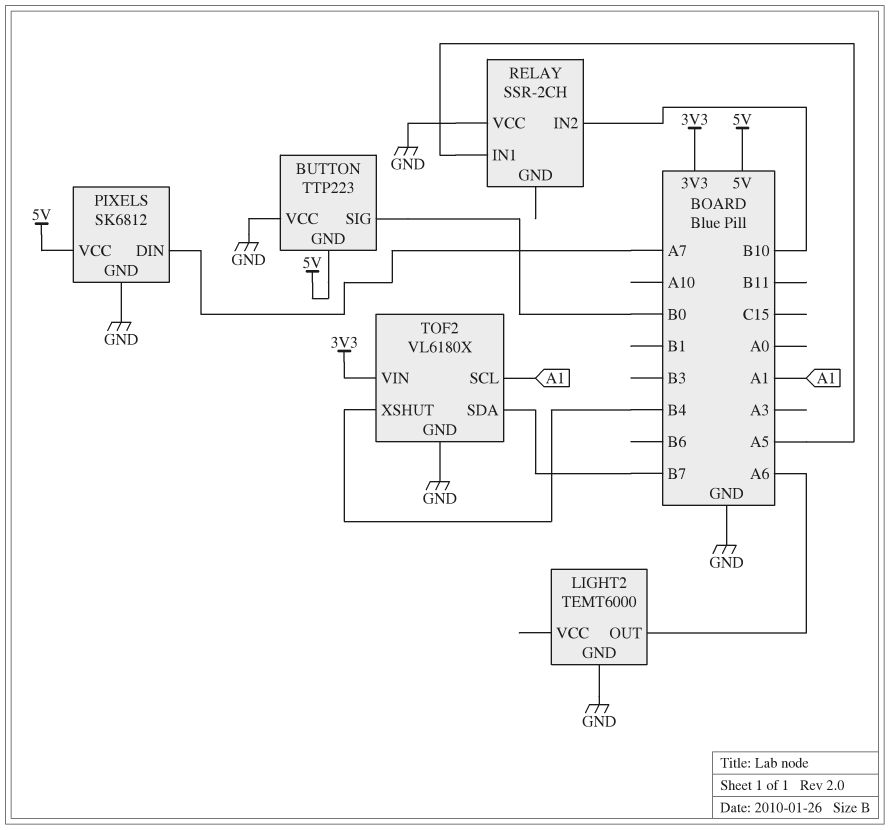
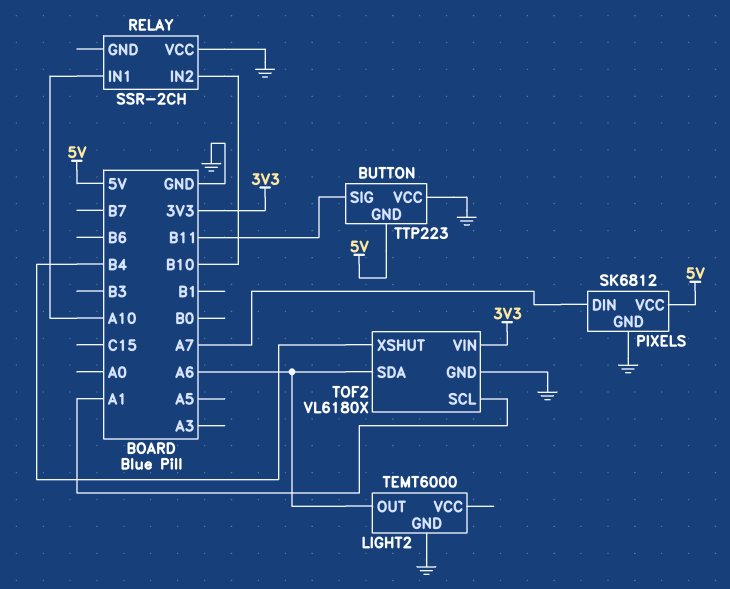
BUTTON pin SIG: B0 -> B11
RELAY pin IN1: A5 -> A10
TOF2 pin SDA: B7 -> A6

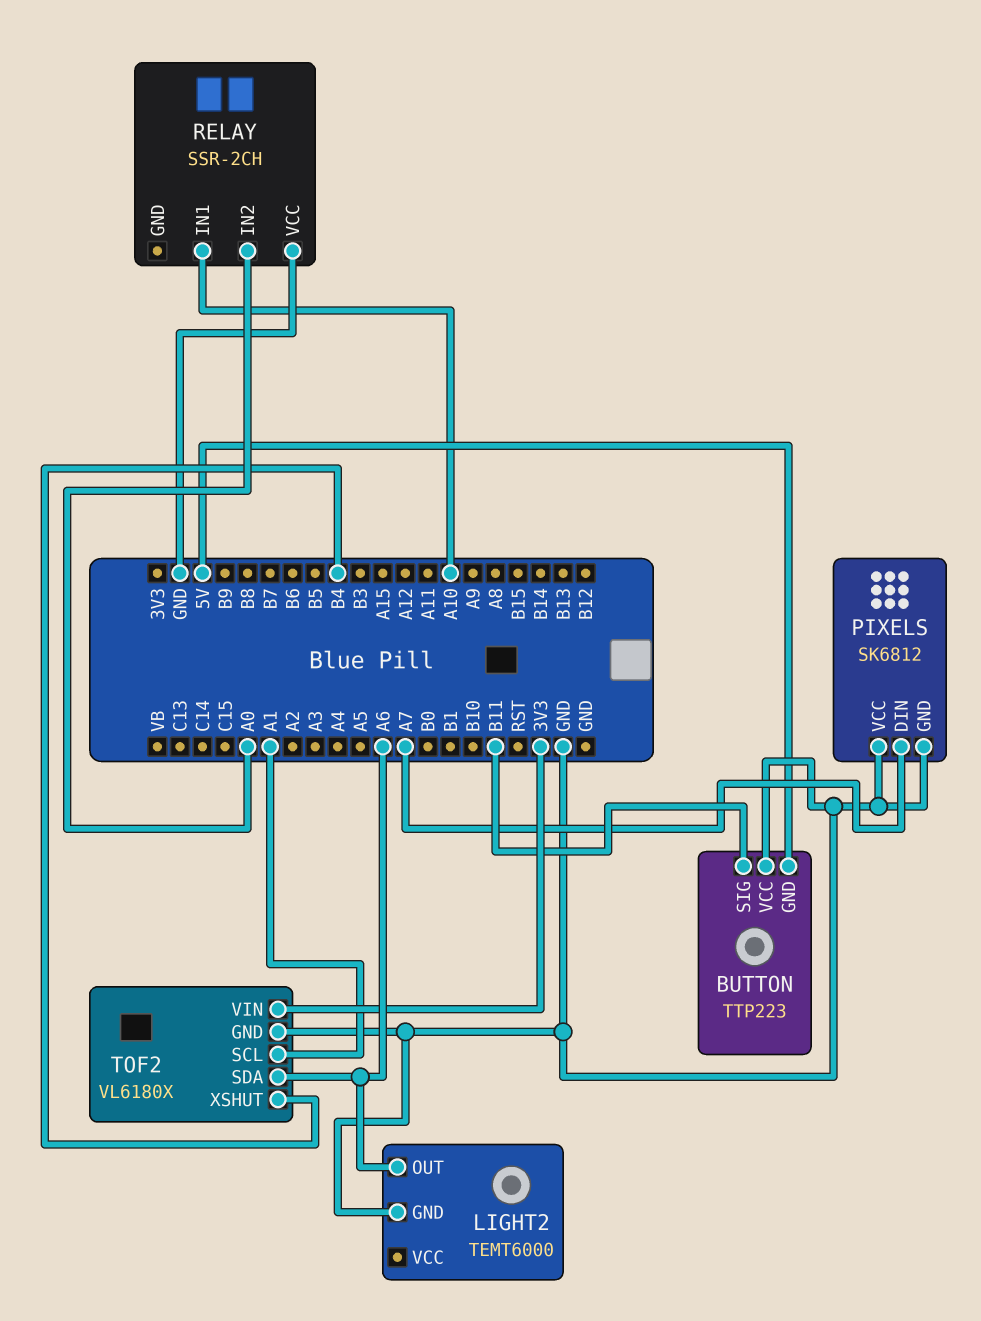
PIXELS pin VCC: 5V -> GND
RELAY pin IN2: B10 -> A0

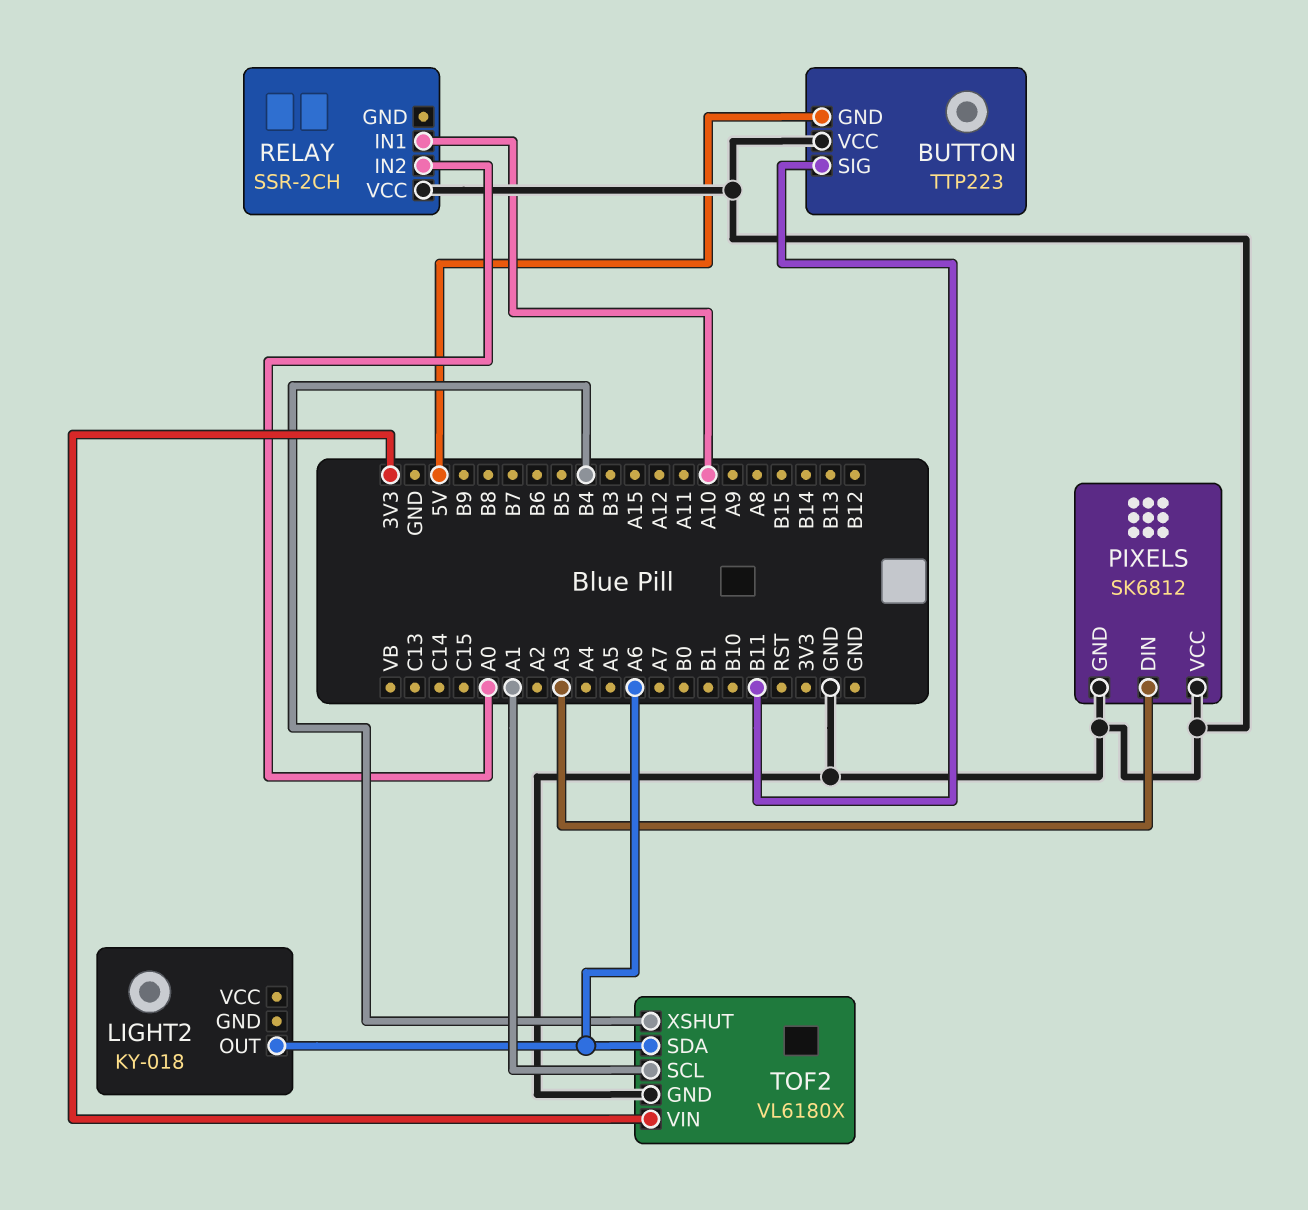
LIGHT2: TEMT6000 -> KY-018
LIGHT2 pin GND: GND -> none
PIXELS pin DIN: A7 -> A3

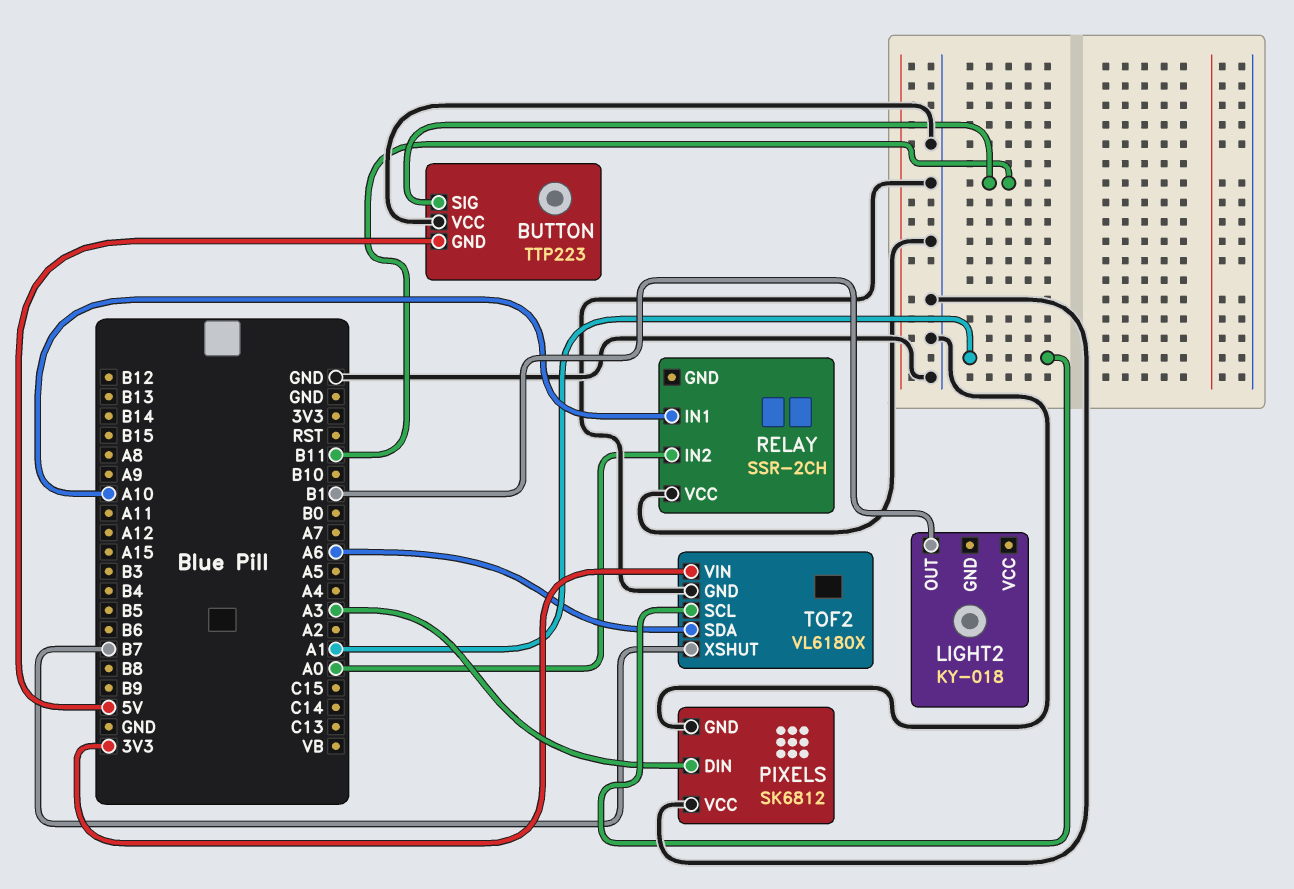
LIGHT2 pin OUT: A6 -> B1
TOF2 pin XSHUT: B4 -> B7

